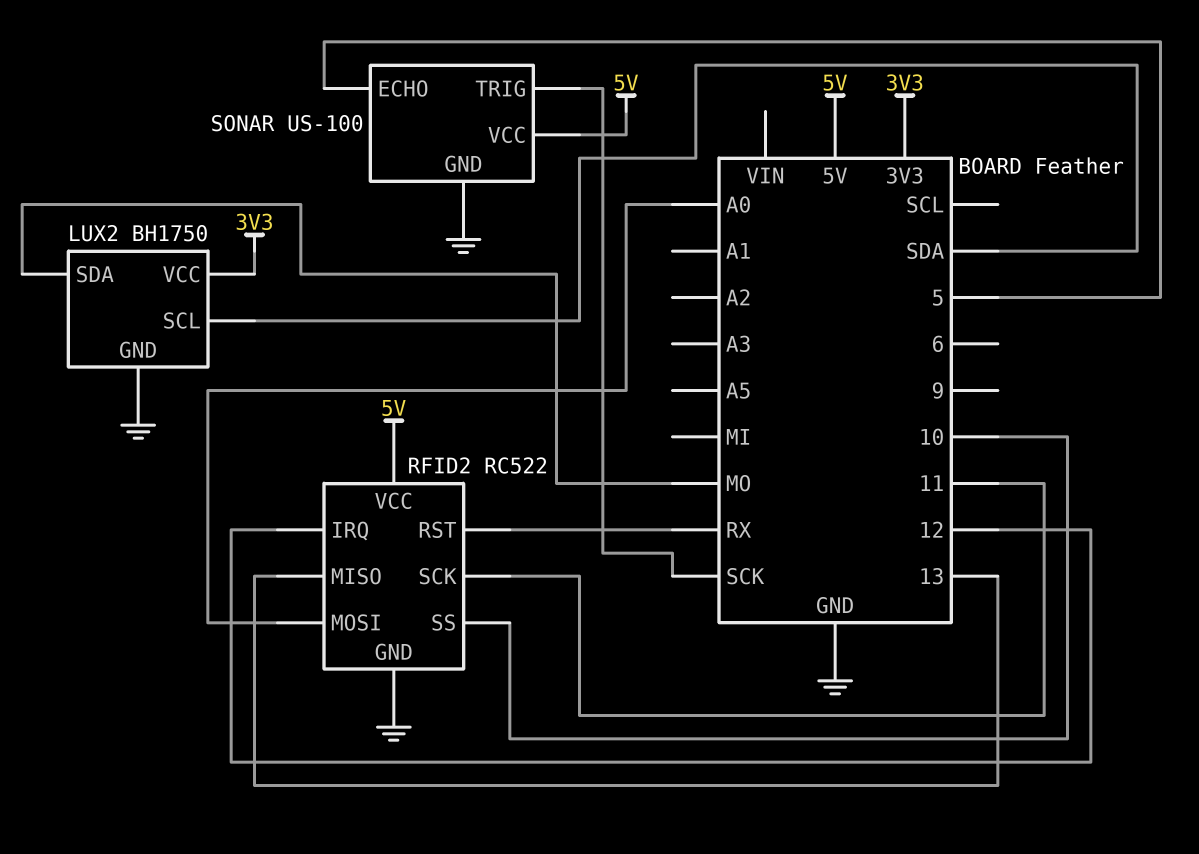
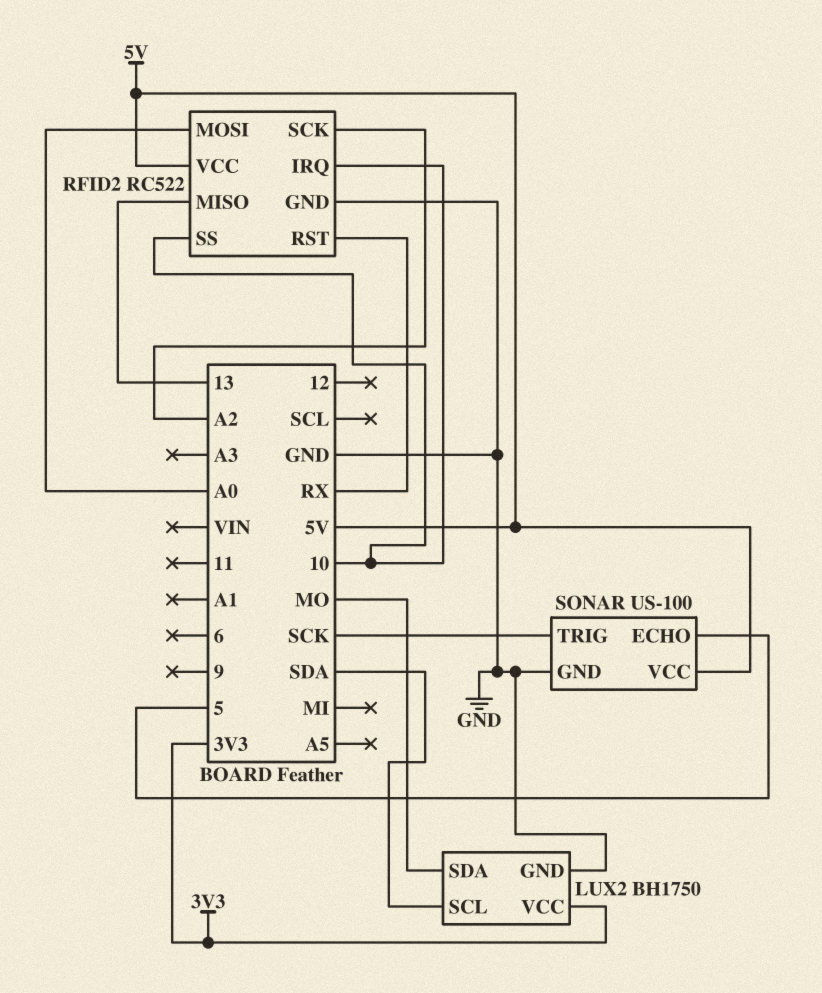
RFID2 pin IRQ: 12 -> 10
RFID2 pin SCK: 11 -> A2

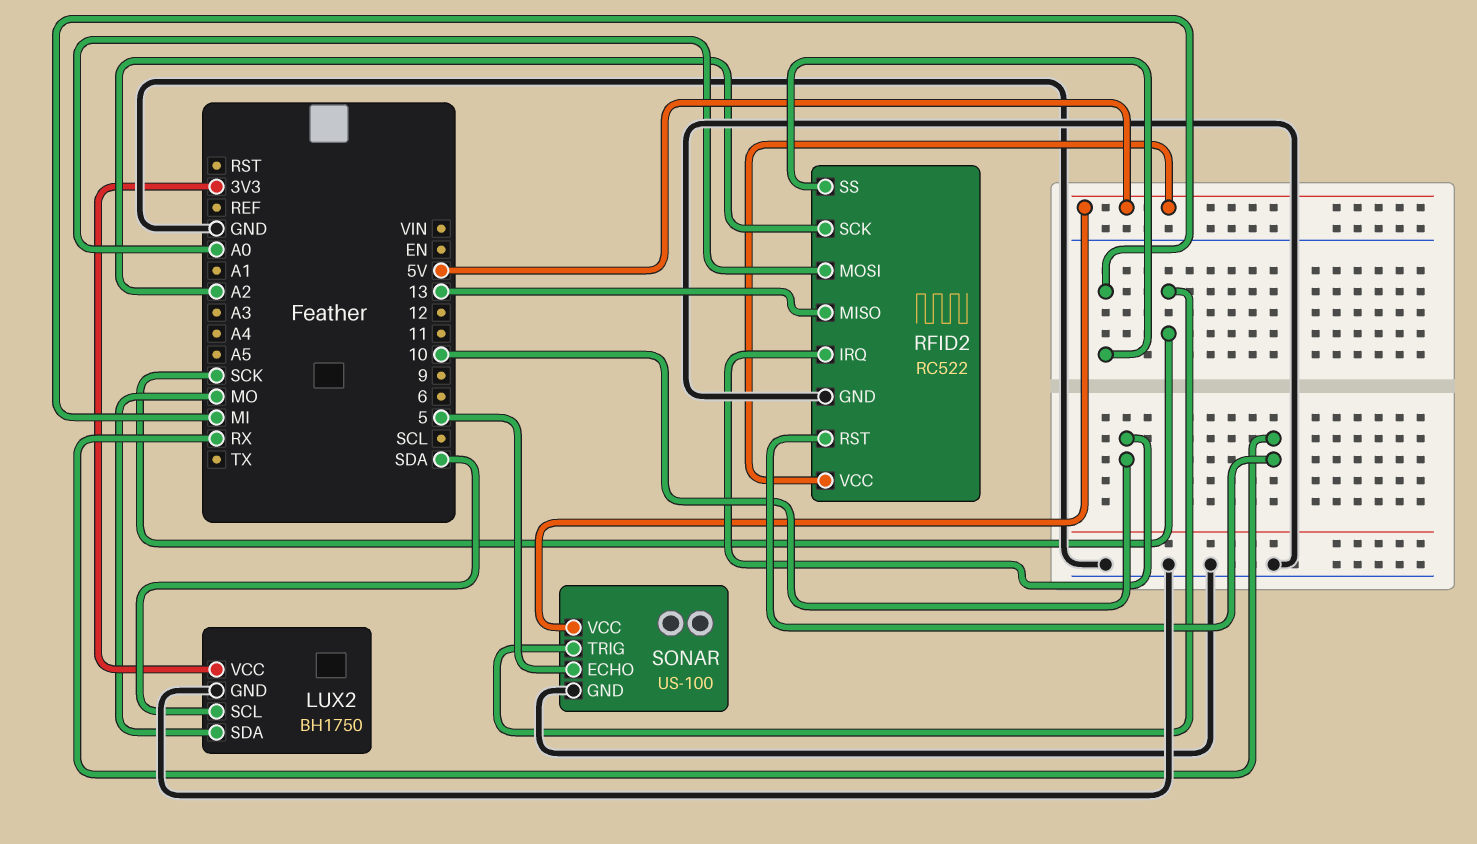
RFID2 pin SS: 10 -> MI

